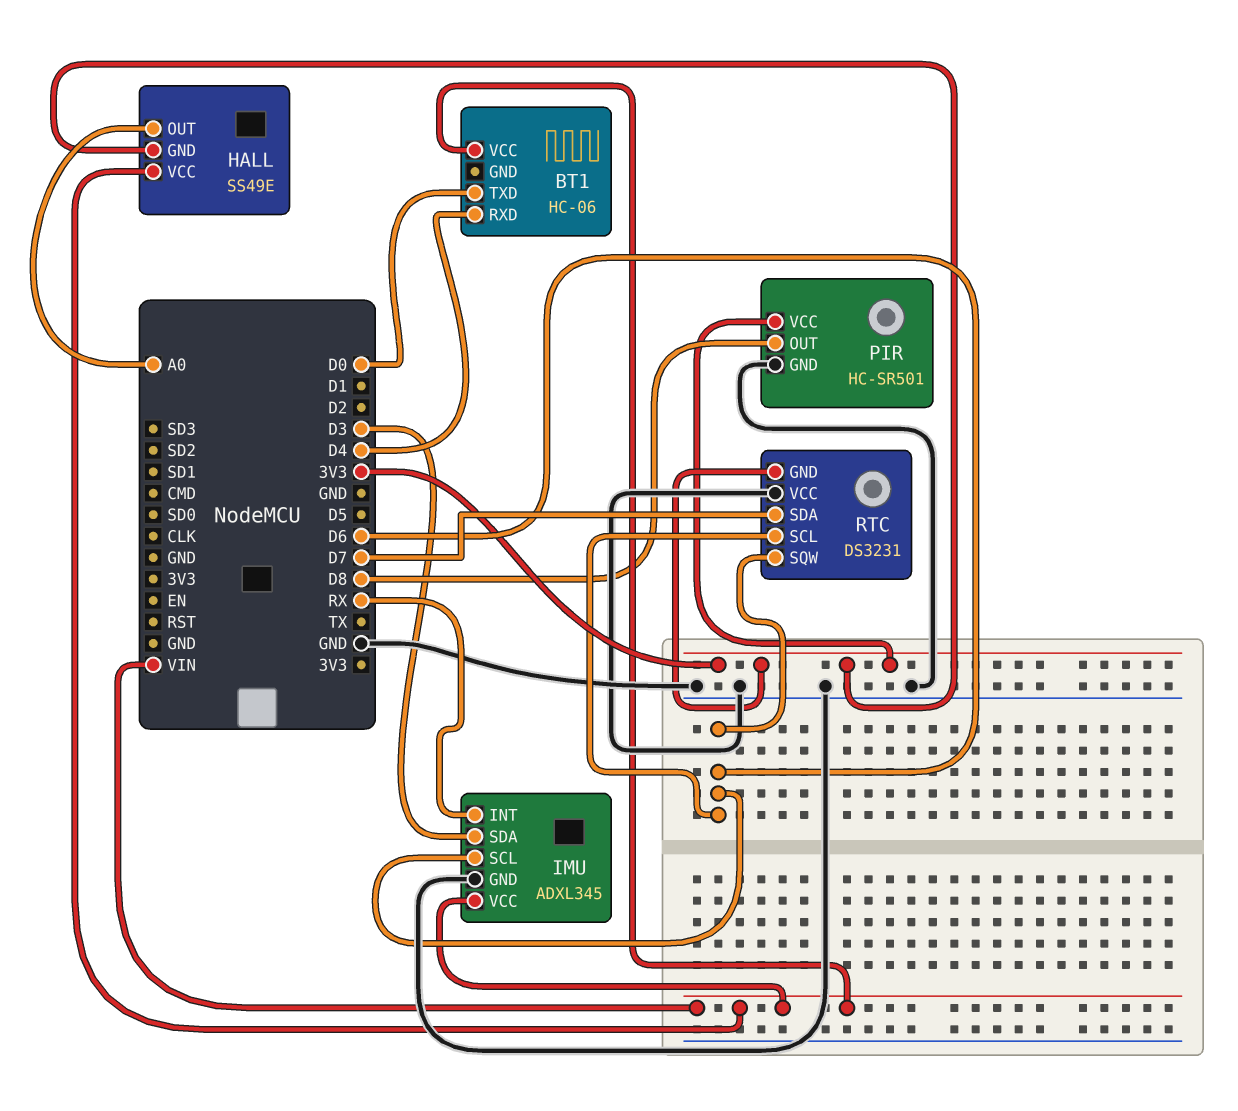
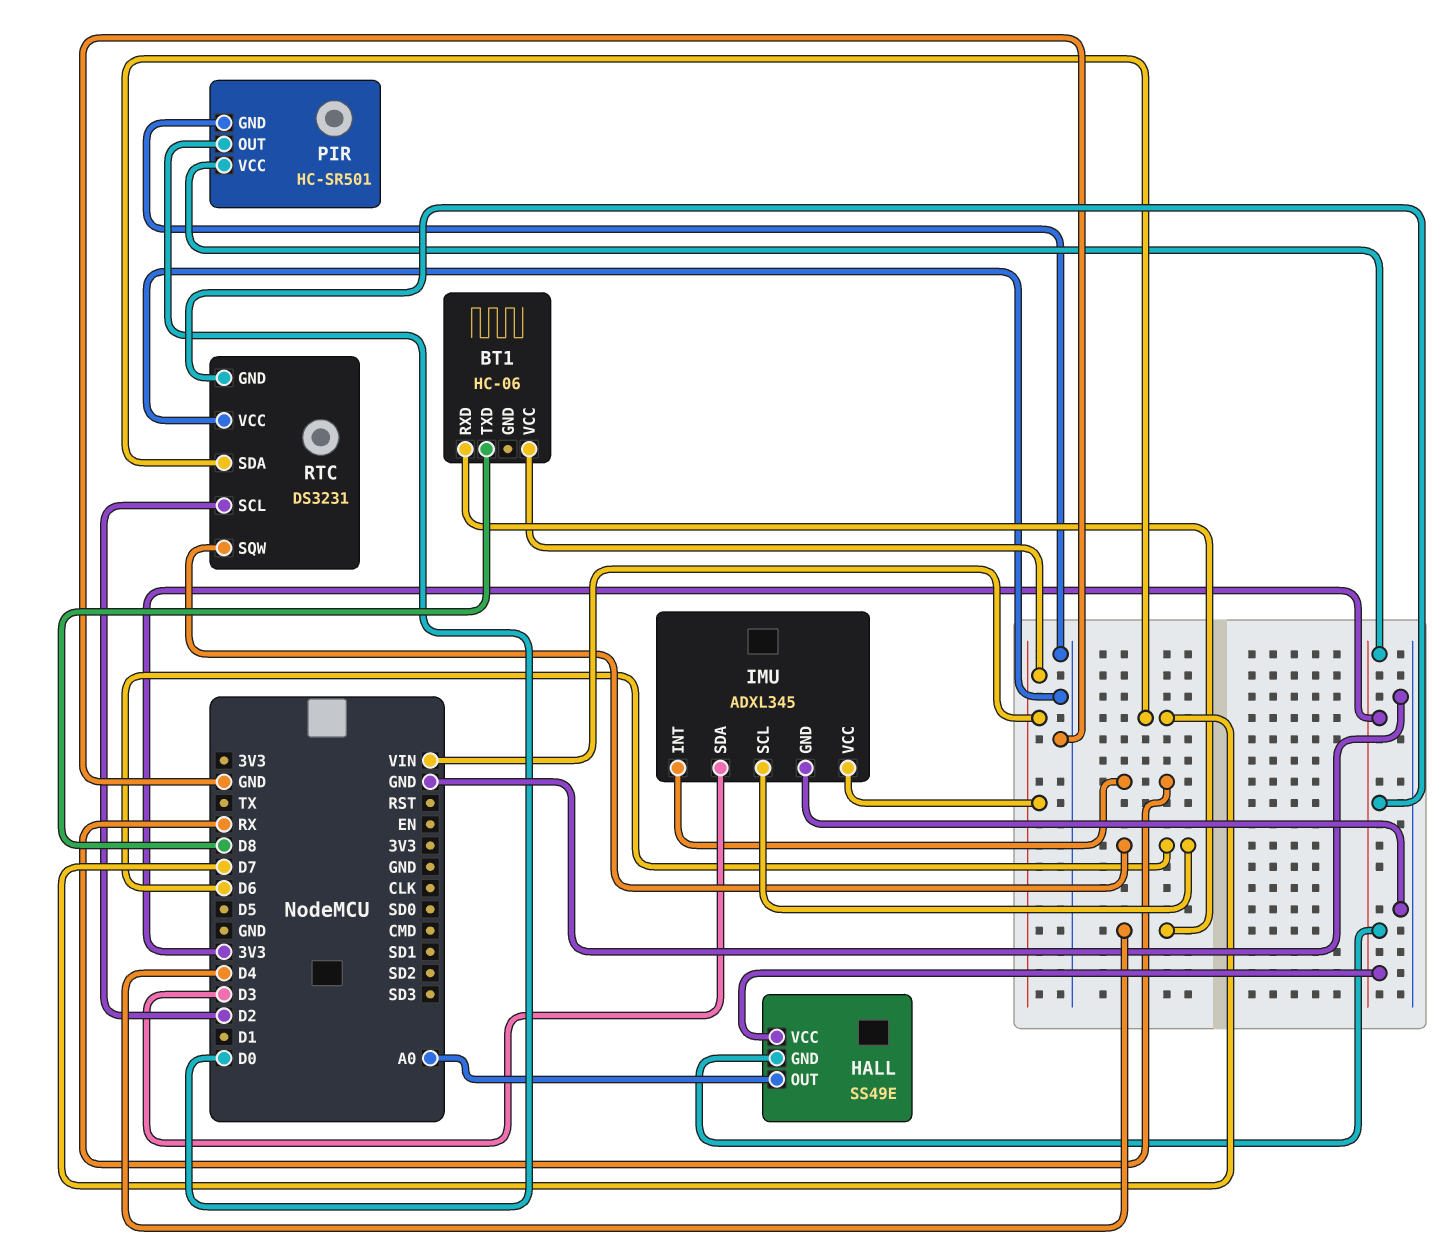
BT1 pin TXD: D0 -> D8
HALL pin VCC: VIN -> 3V3
PIR pin OUT: D8 -> D0
RTC pin SCL: D6 -> D2

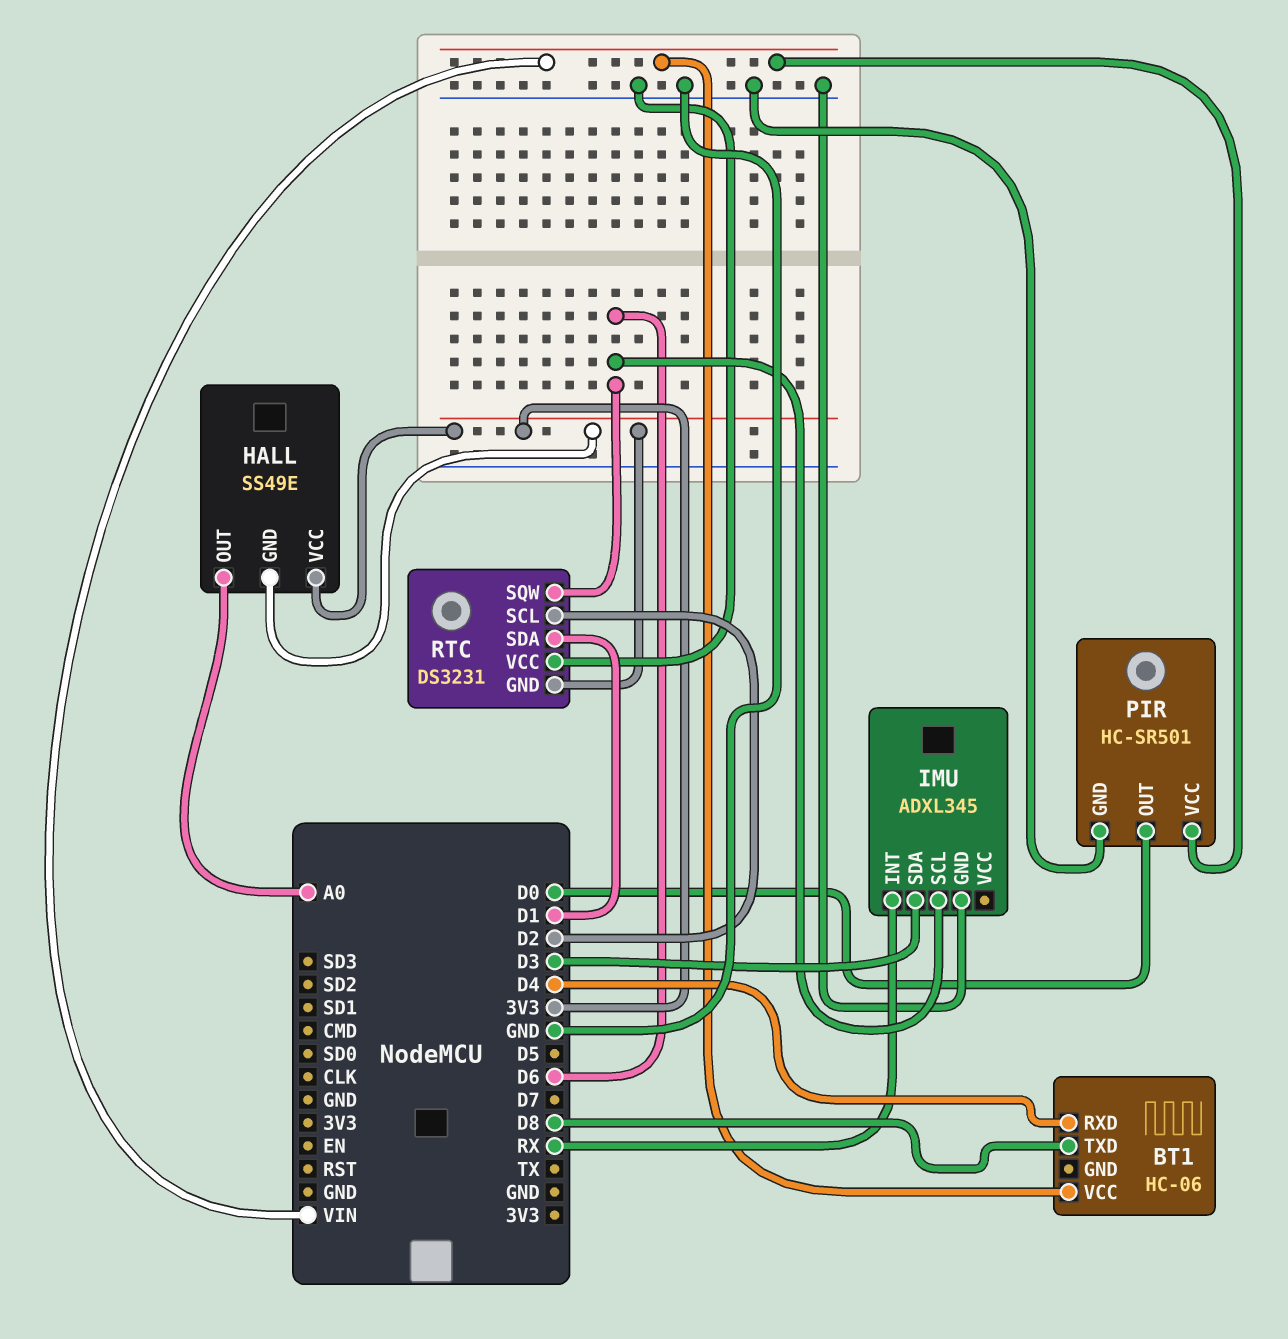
IMU pin VCC: VIN -> none
PIR pin VCC: 3V3 -> VIN
RTC pin SDA: D7 -> D1

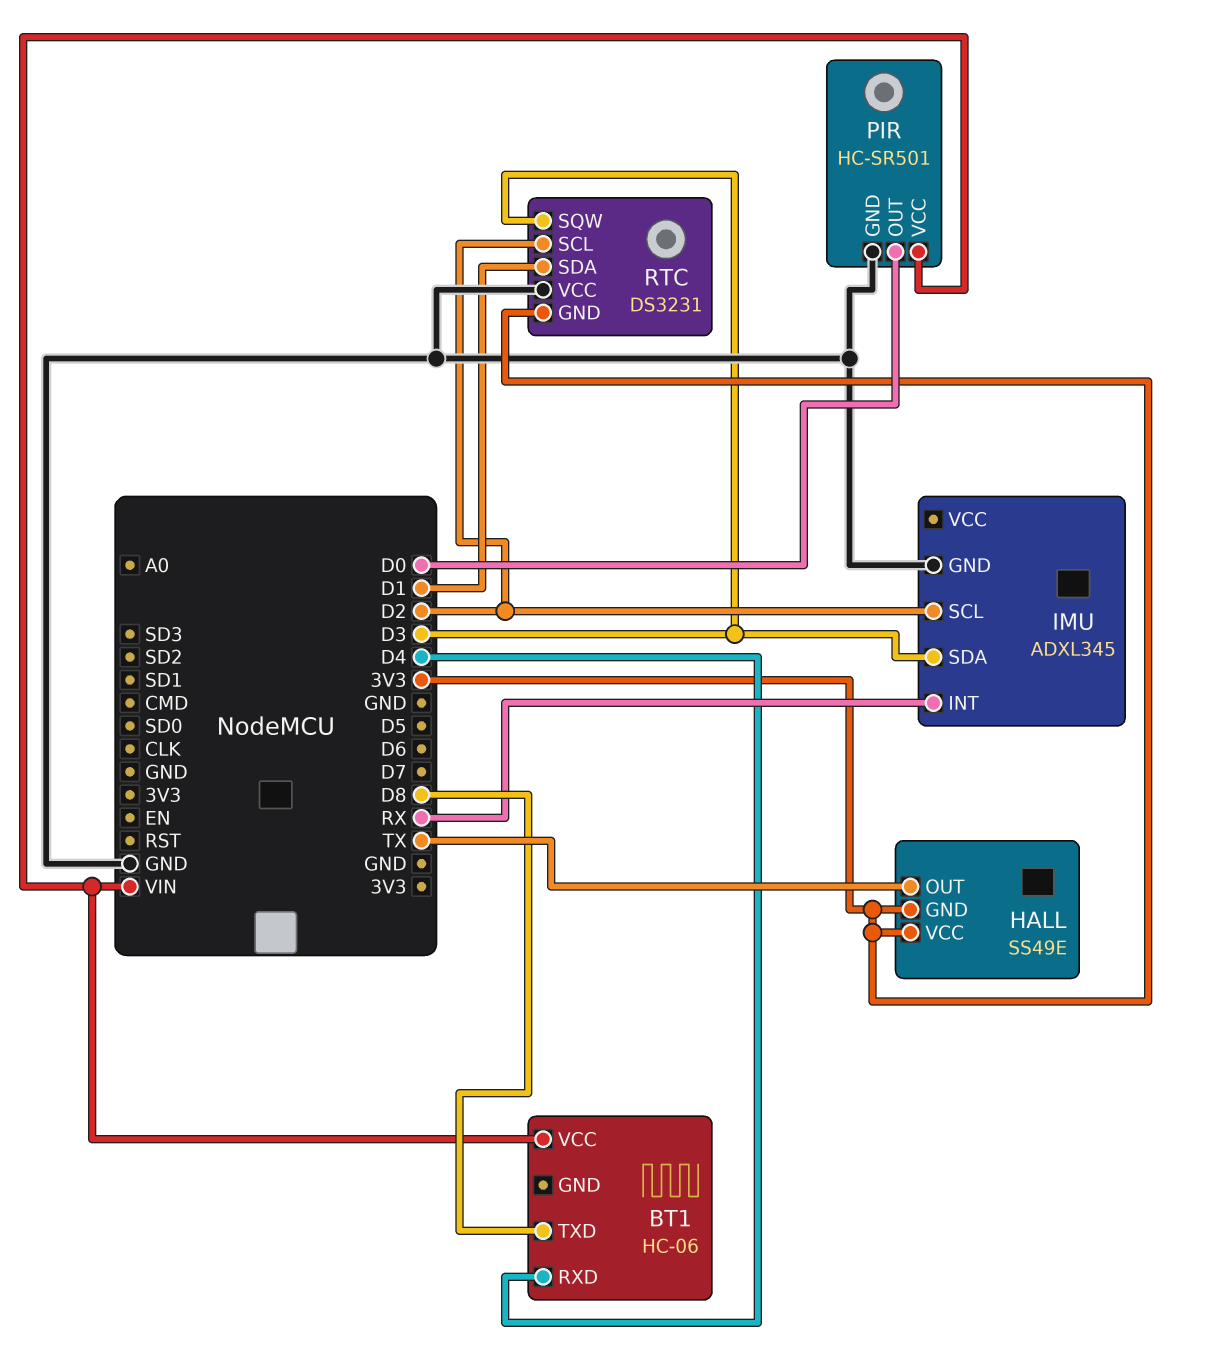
HALL pin OUT: A0 -> TX
IMU pin SCL: D6 -> D2
RTC pin SQW: D6 -> D3

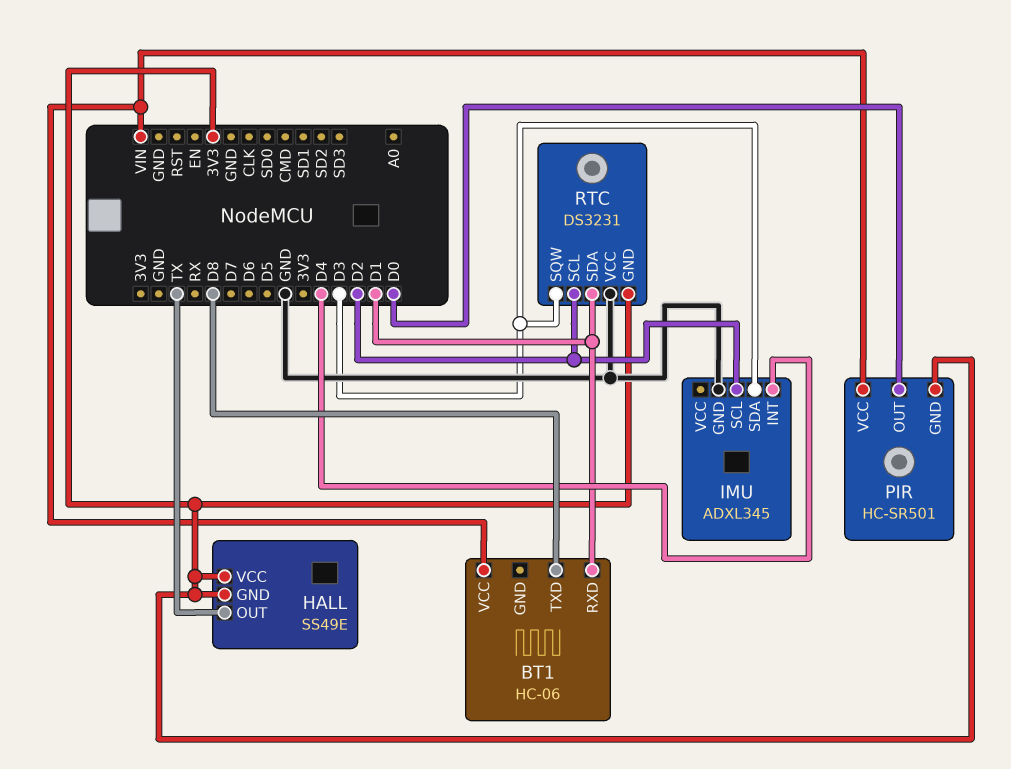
BT1 pin RXD: D4 -> D1
IMU pin INT: RX -> D4
PIR pin GND: GND -> 3V3

